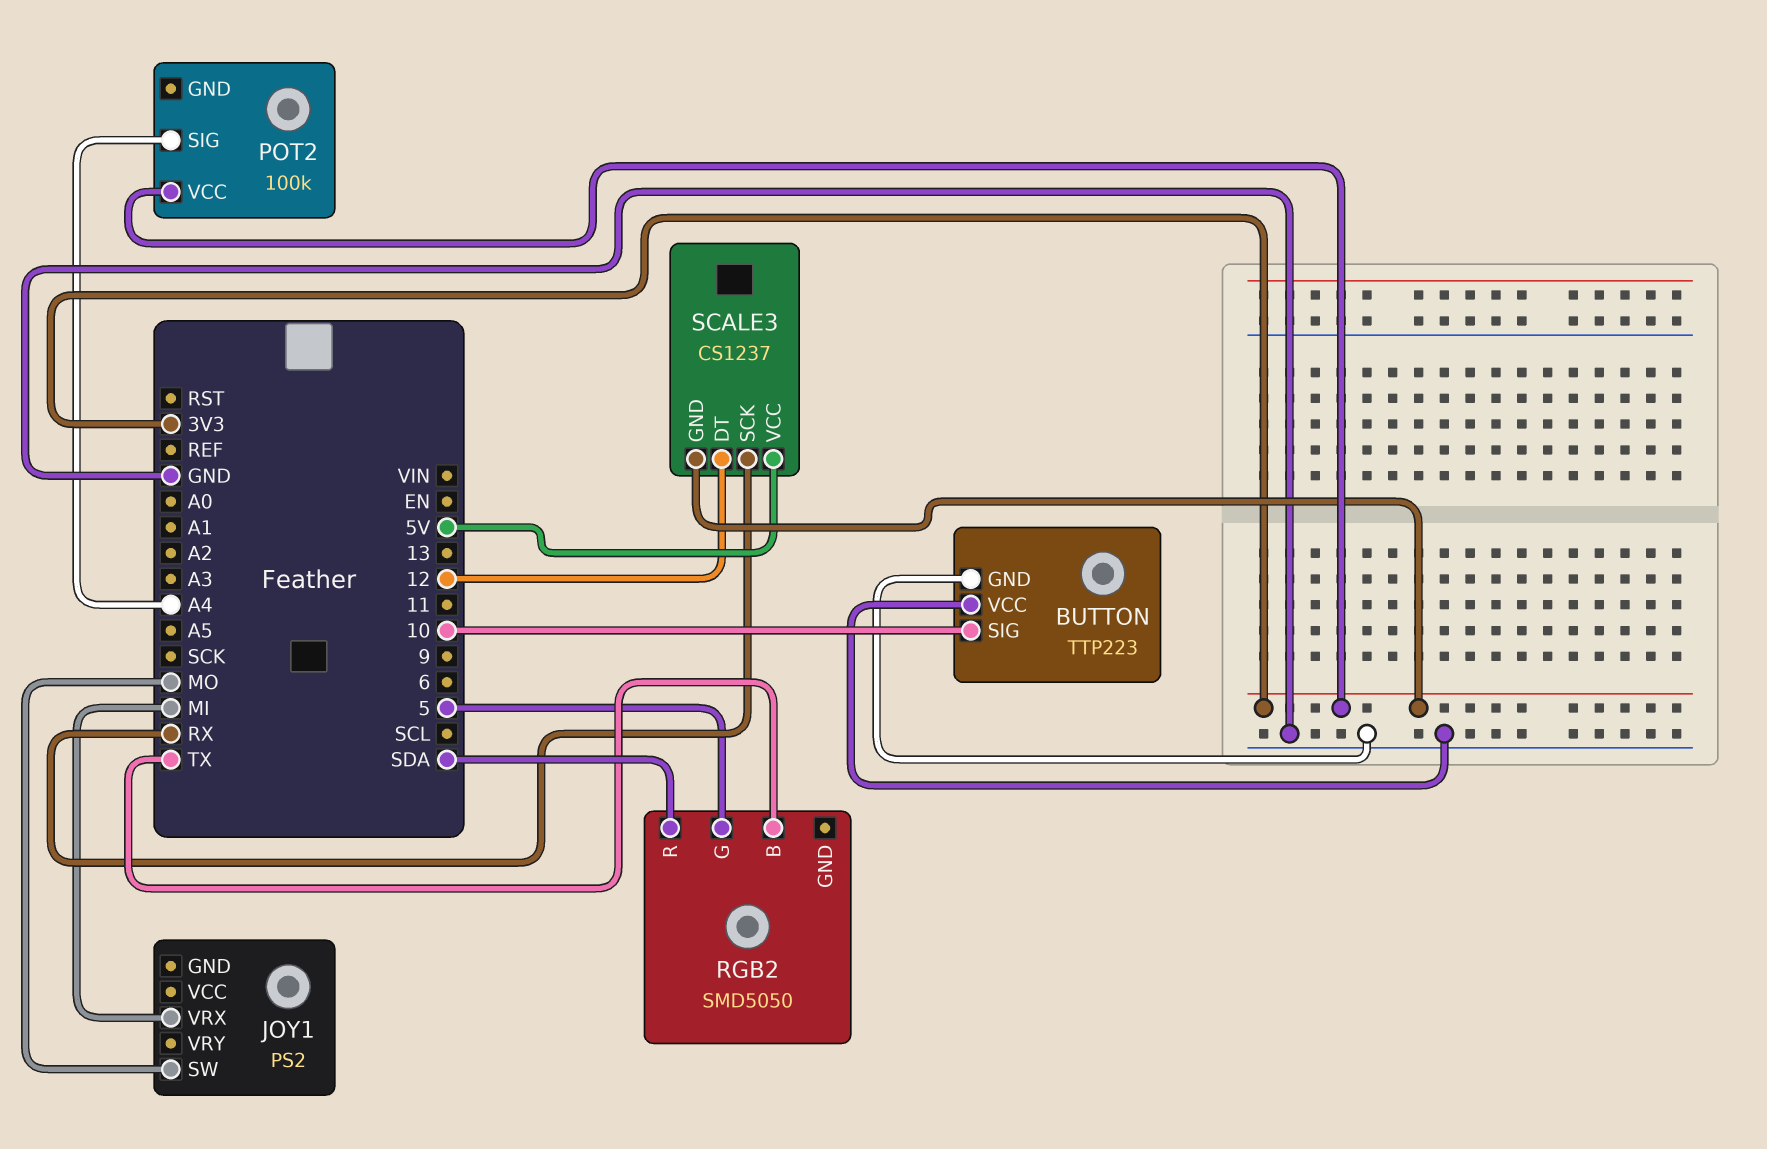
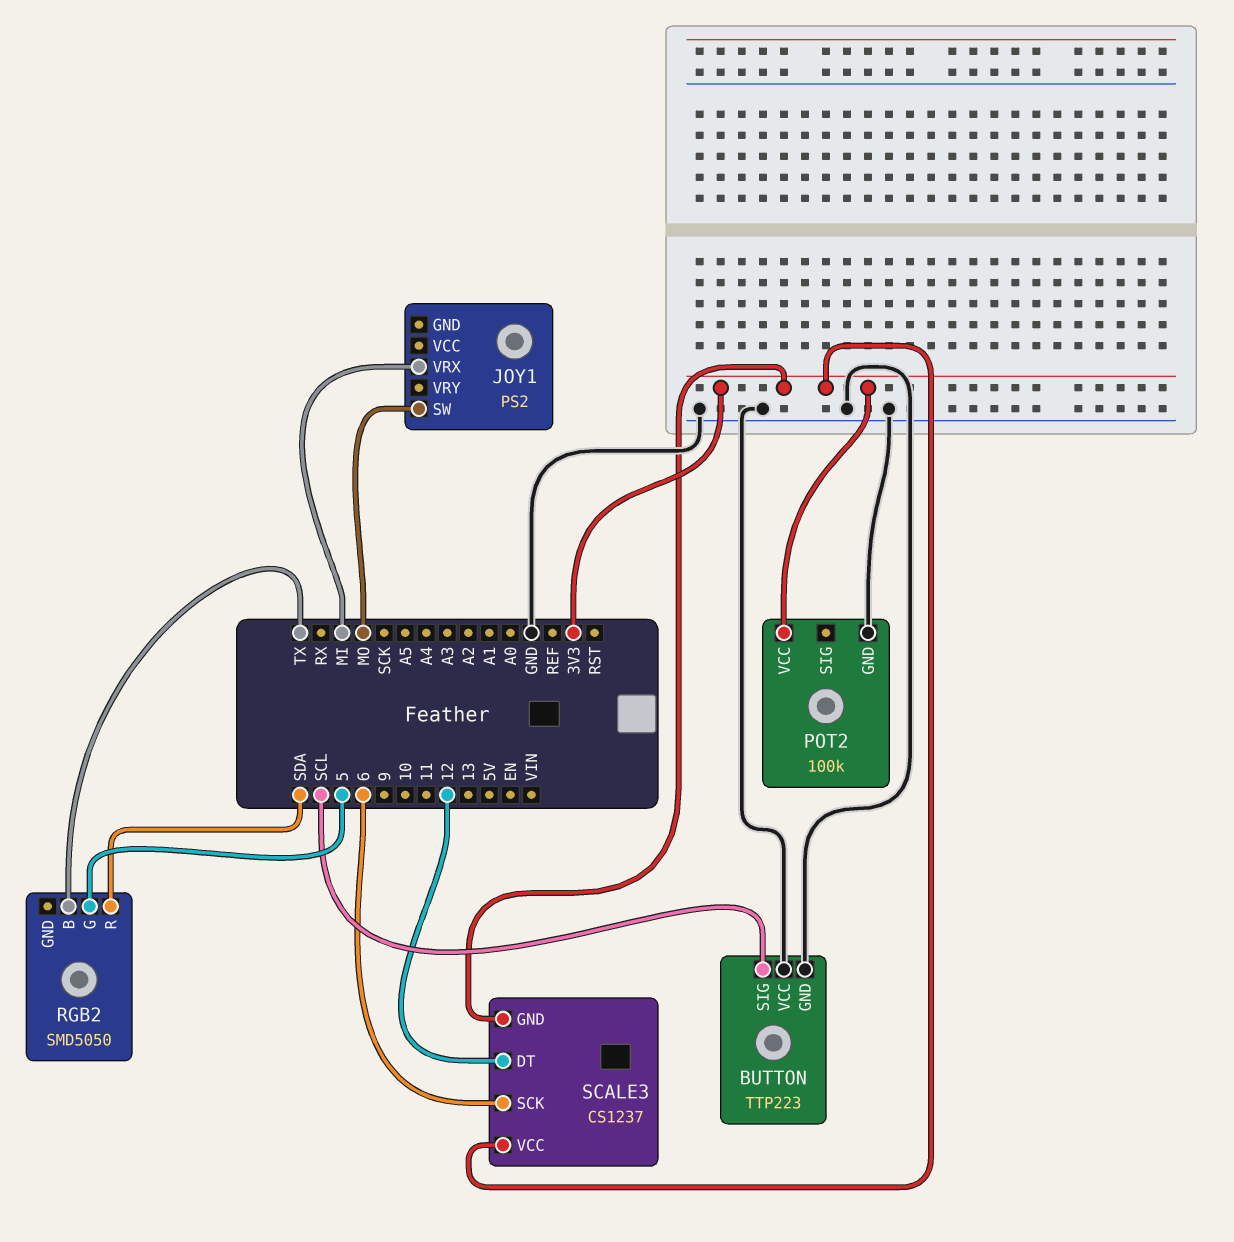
BUTTON pin SIG: 10 -> SCL
POT2 pin GND: none -> GND
POT2 pin SIG: A4 -> none
SCALE3 pin SCK: RX -> 6
SCALE3 pin VCC: 5V -> 3V3

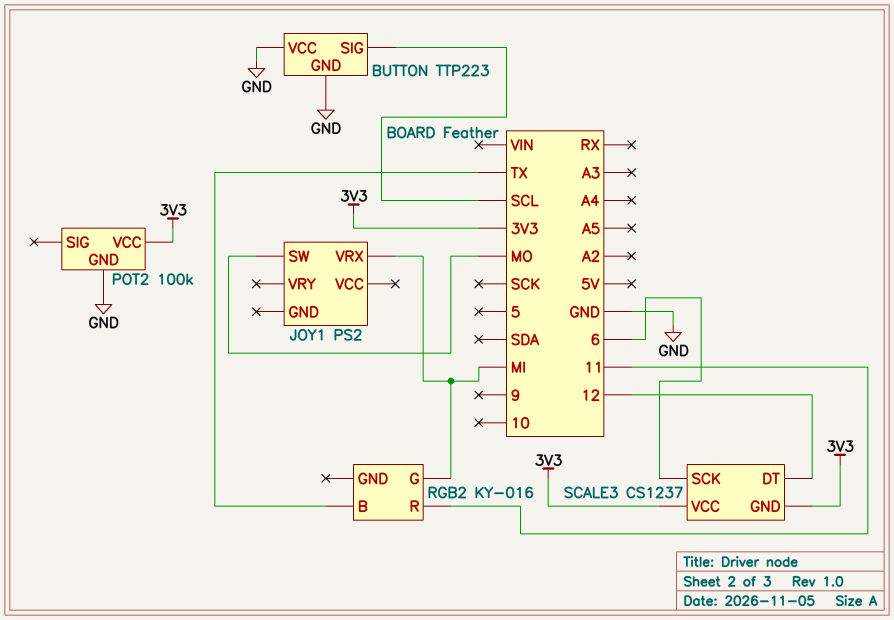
RGB2: SMD5050 -> KY-016
RGB2 pin G: 5 -> MI
RGB2 pin R: SDA -> 11

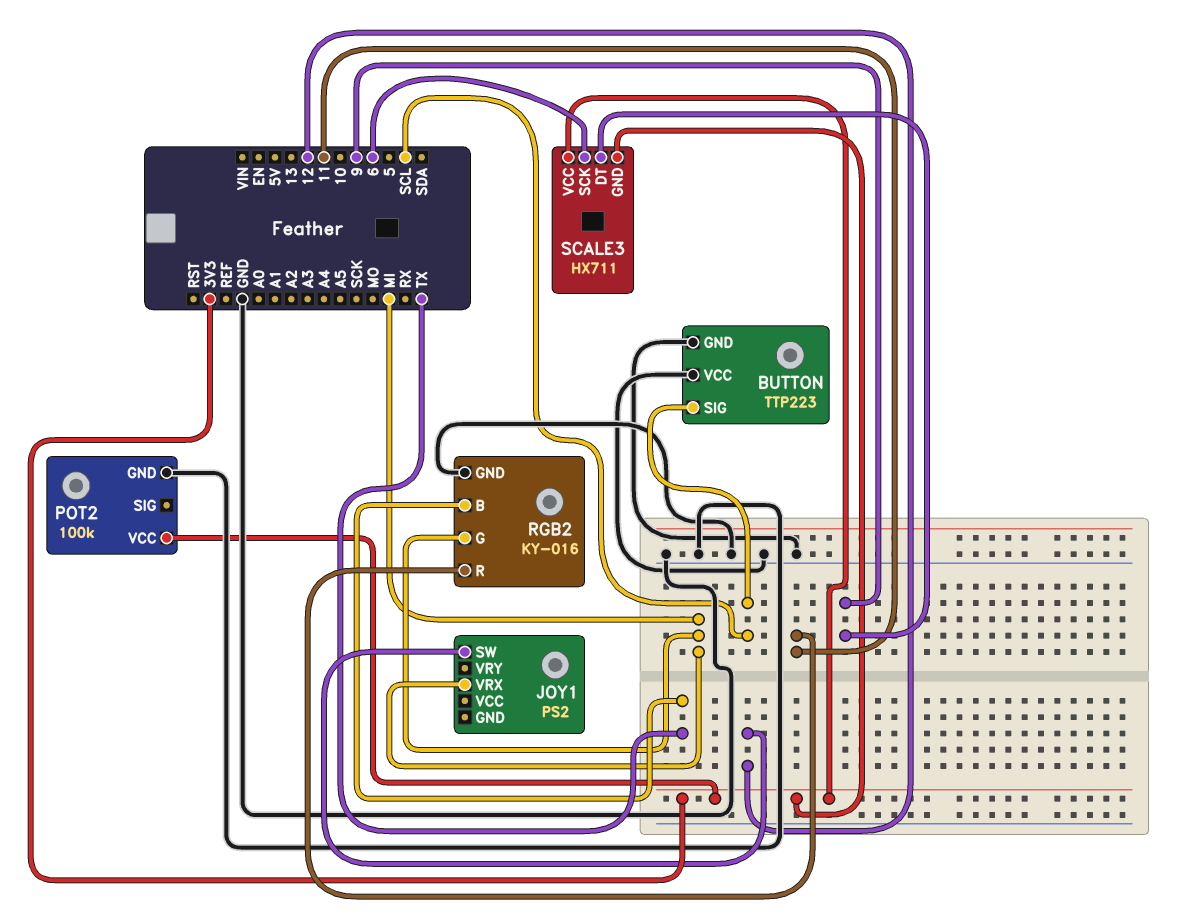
JOY1 pin SW: MO -> 12
RGB2 pin GND: none -> GND
SCALE3: CS1237 -> HX711
SCALE3 pin DT: 12 -> 9

